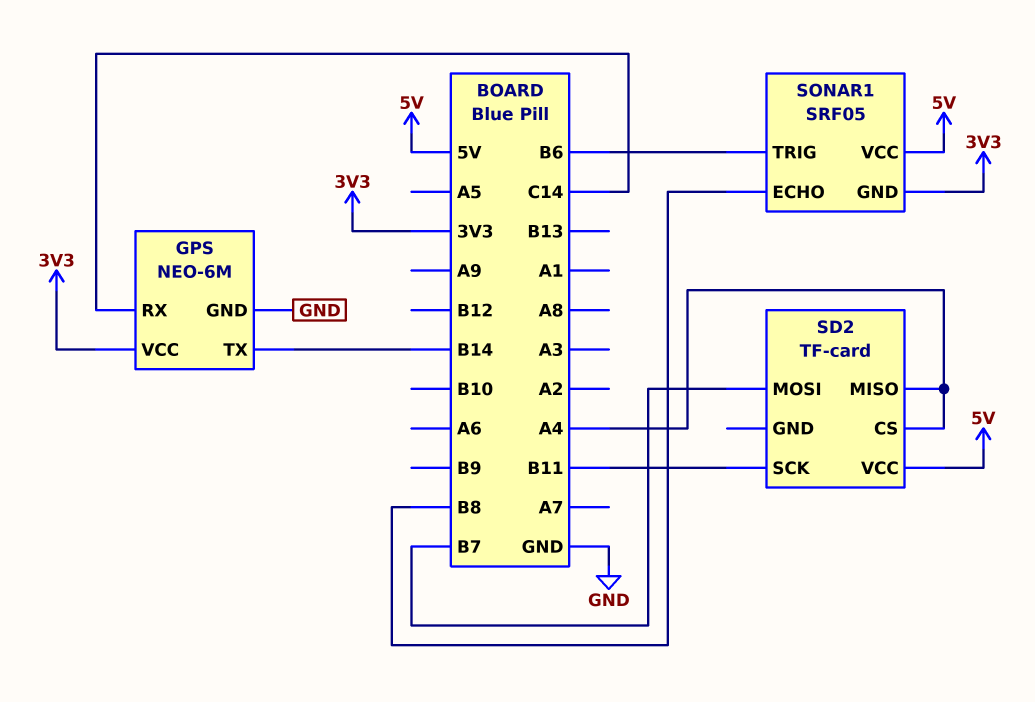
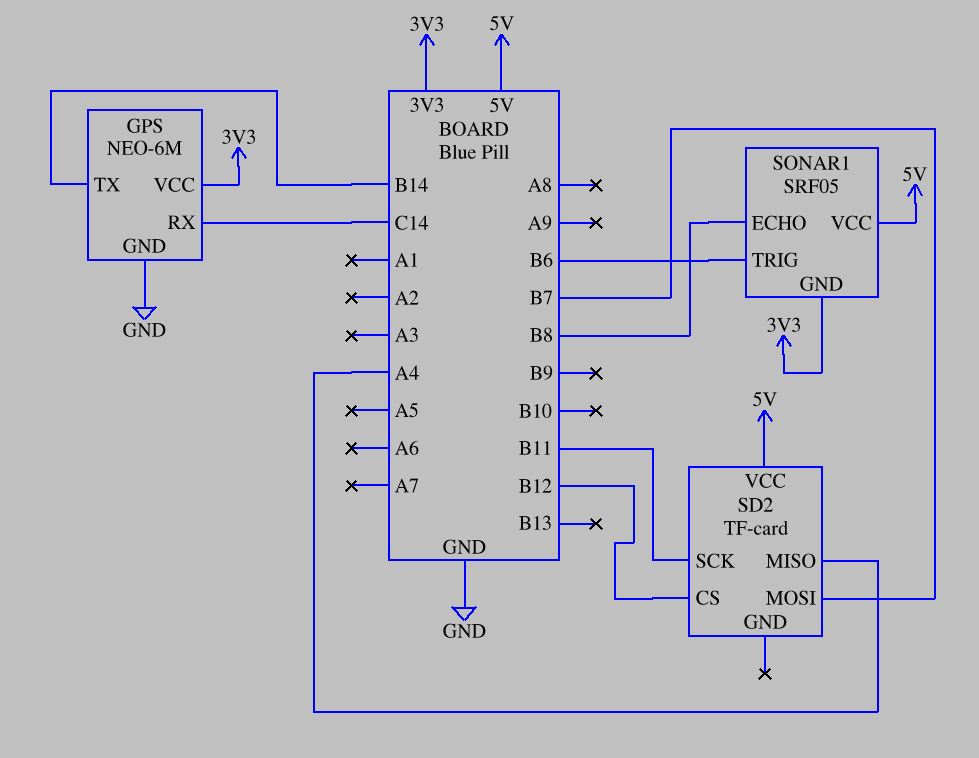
SD2 pin CS: A4 -> B12

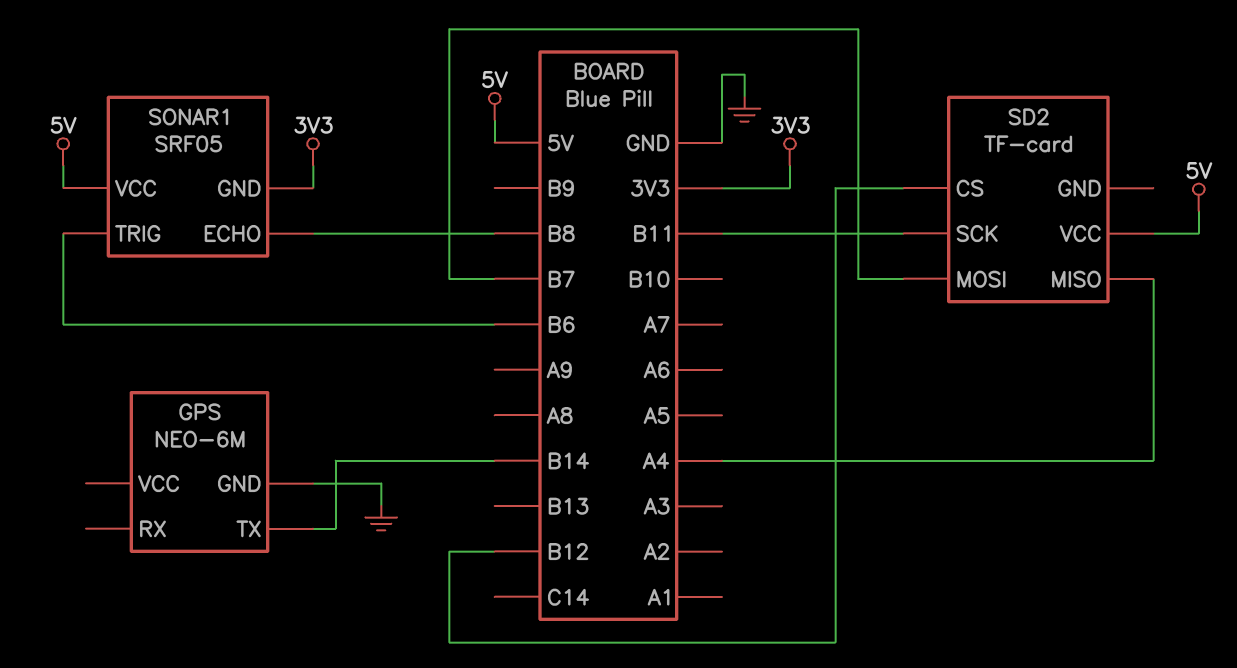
GPS pin RX: C14 -> none
GPS pin VCC: 3V3 -> none

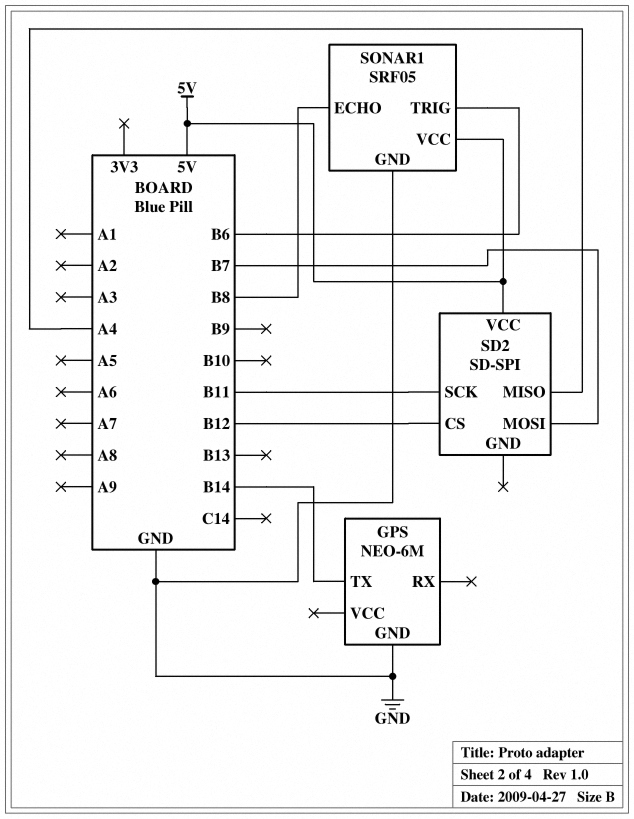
SD2: TF-card -> SD-SPI
SONAR1 pin GND: 3V3 -> GND

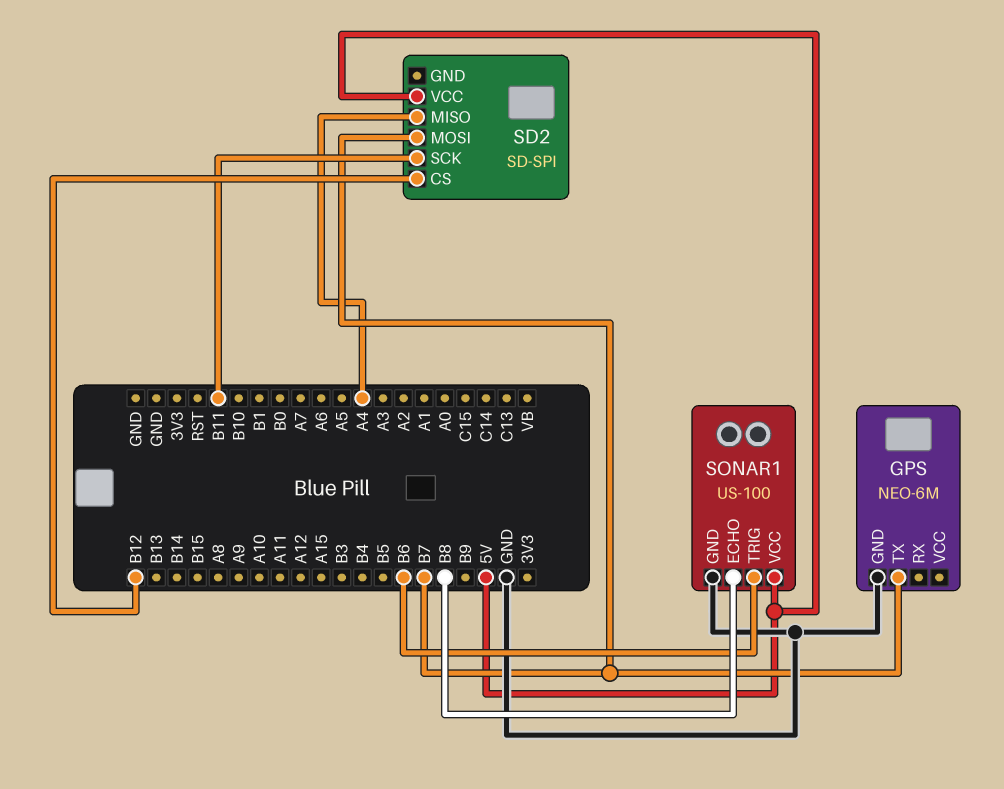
GPS pin TX: B14 -> B7
SONAR1: SRF05 -> US-100

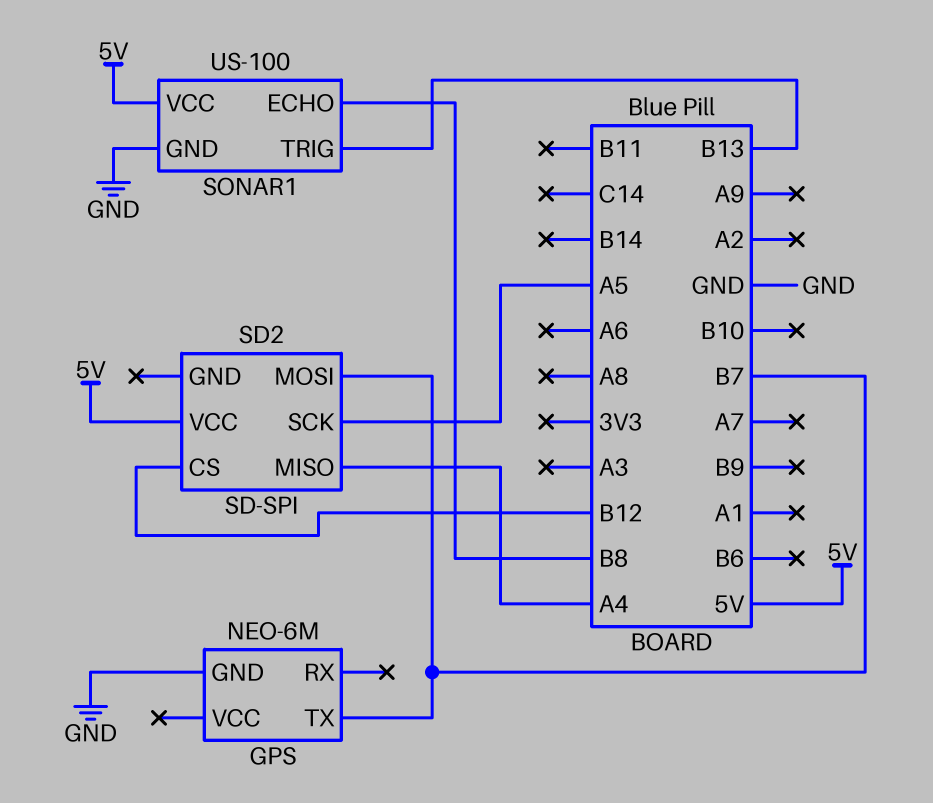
SD2 pin SCK: B11 -> A5
SONAR1 pin TRIG: B6 -> B13

